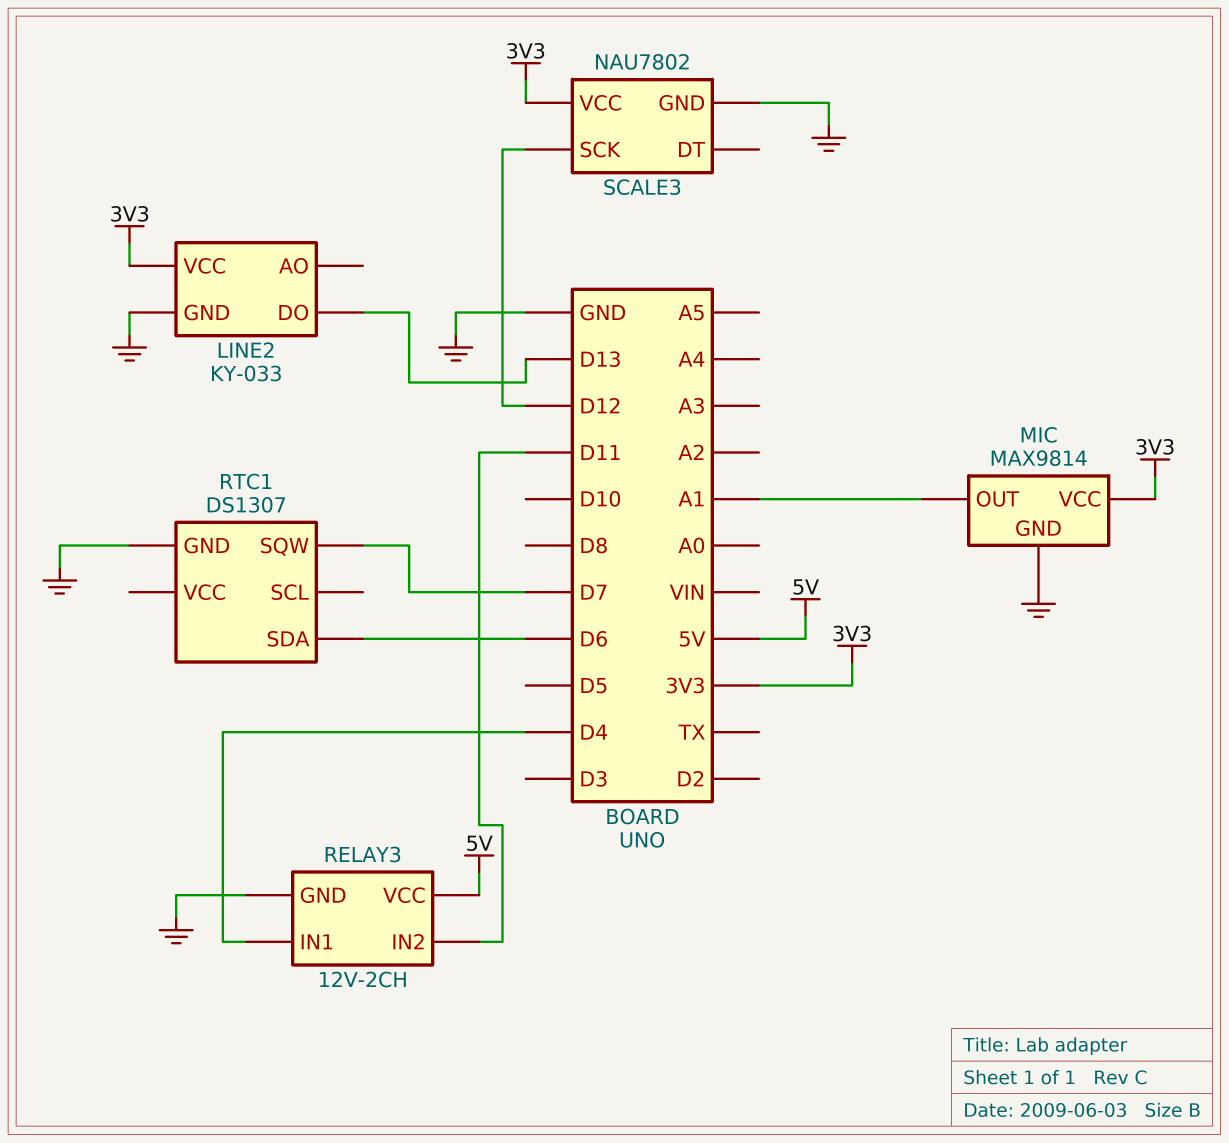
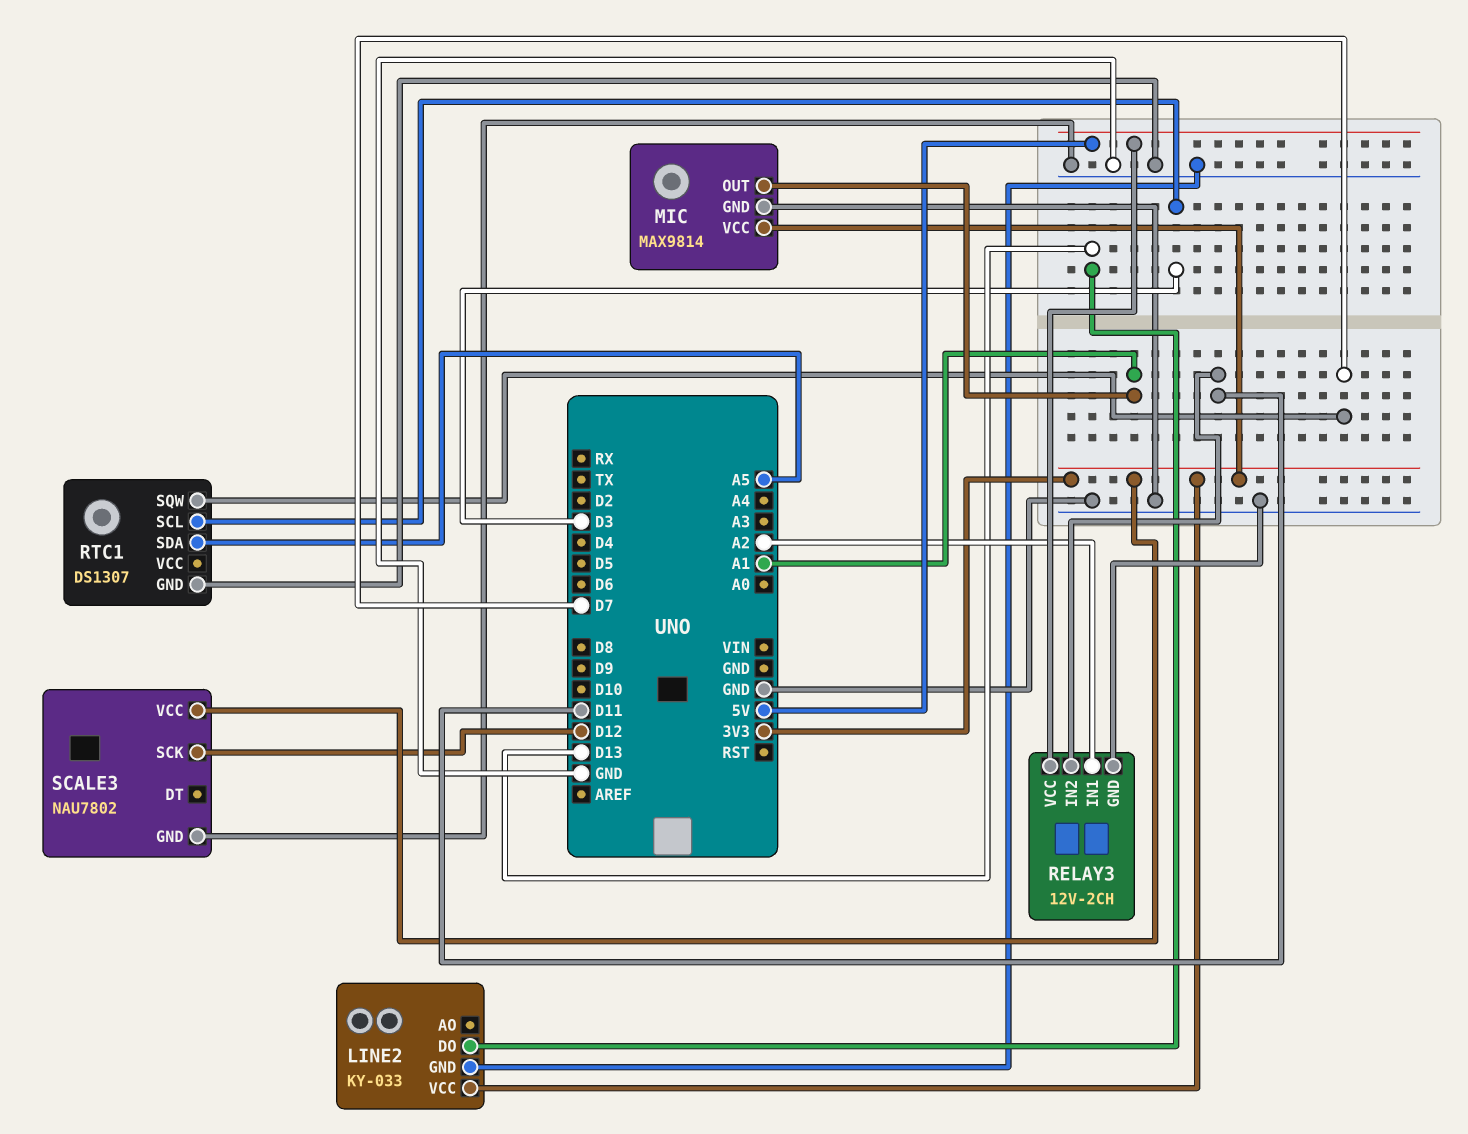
RELAY3 pin IN1: D4 -> A2
RTC1 pin SCL: none -> D3
RTC1 pin SDA: D6 -> A5

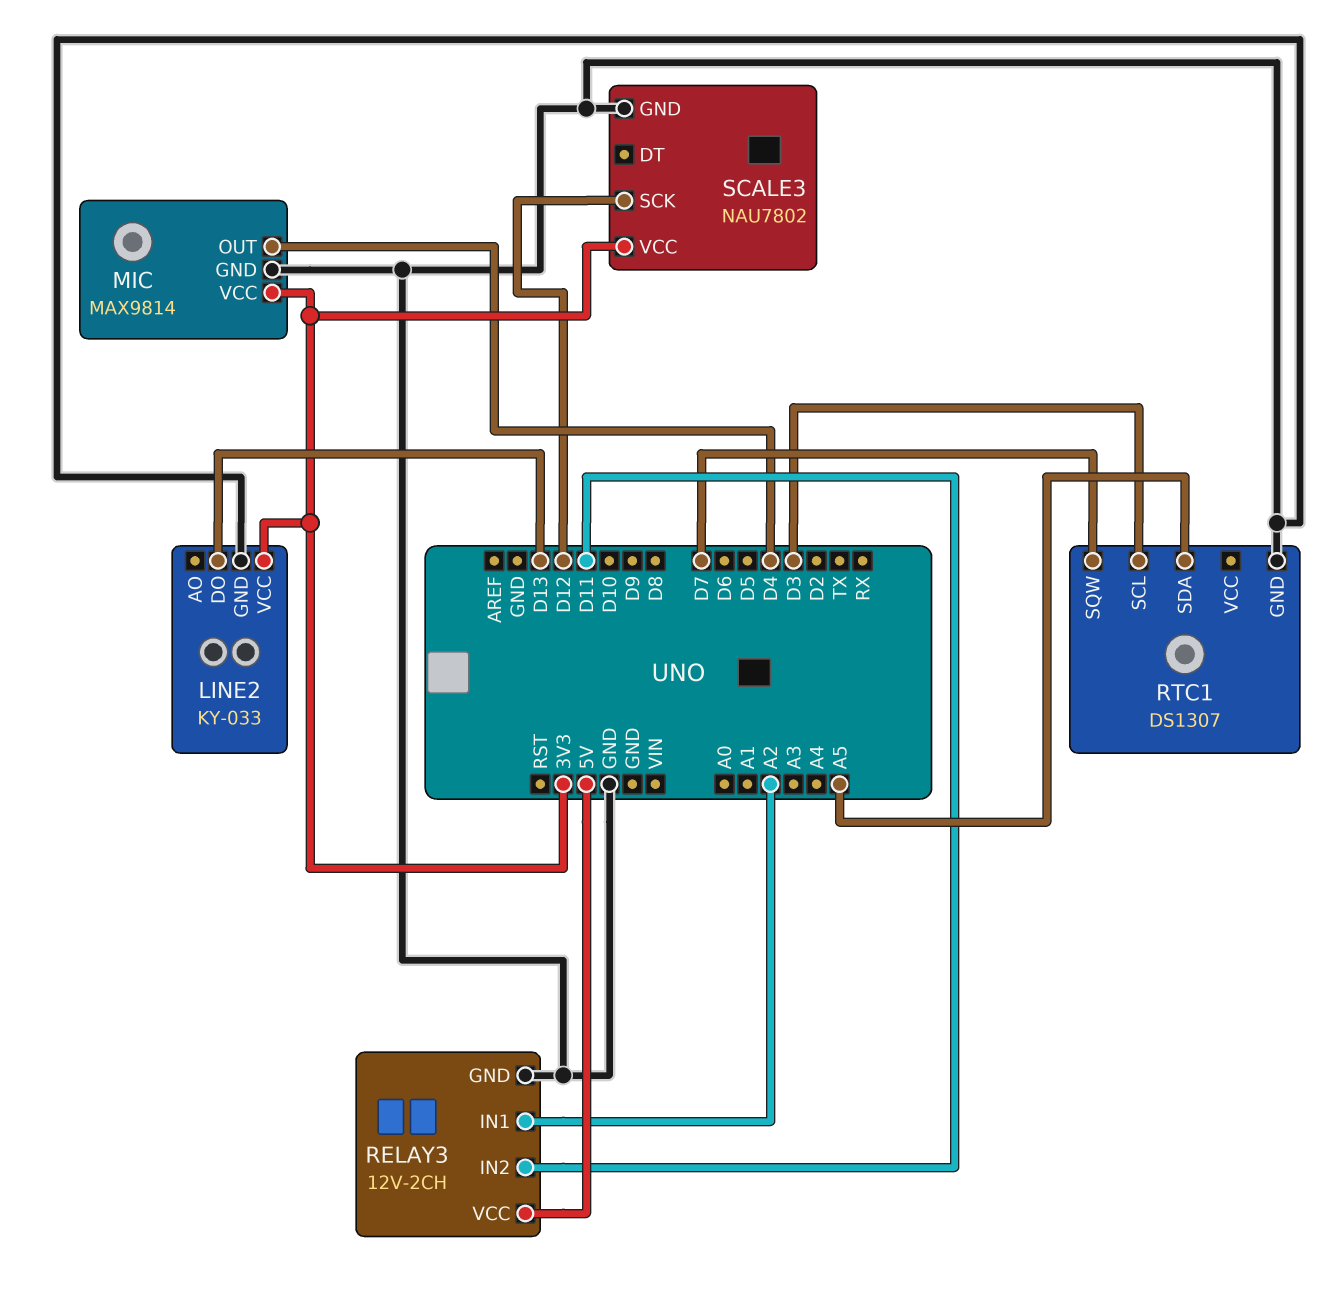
MIC pin OUT: A1 -> D4

